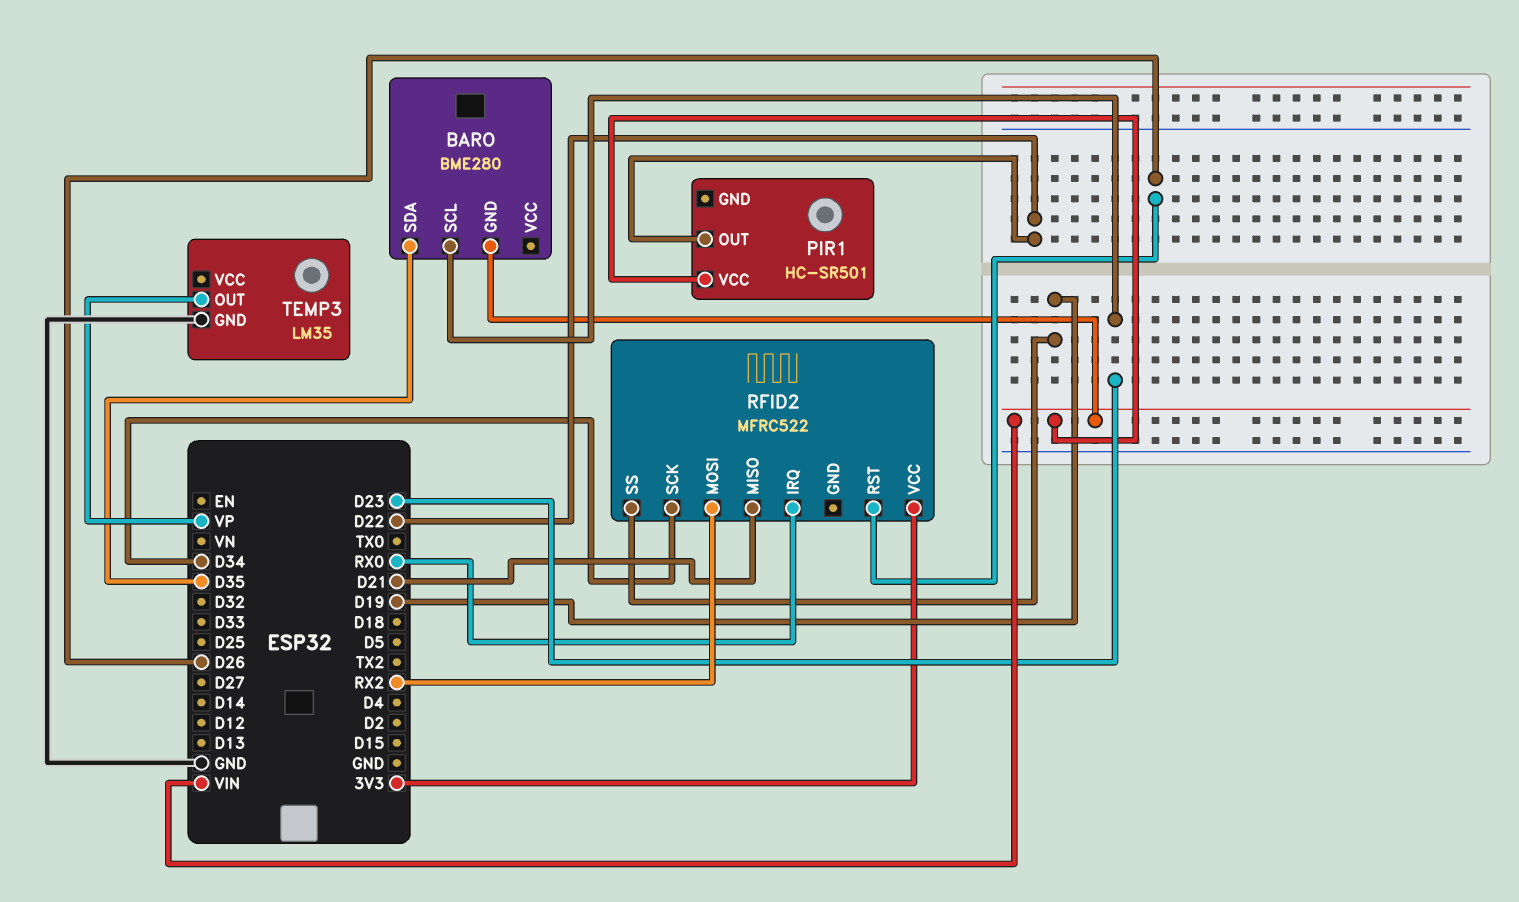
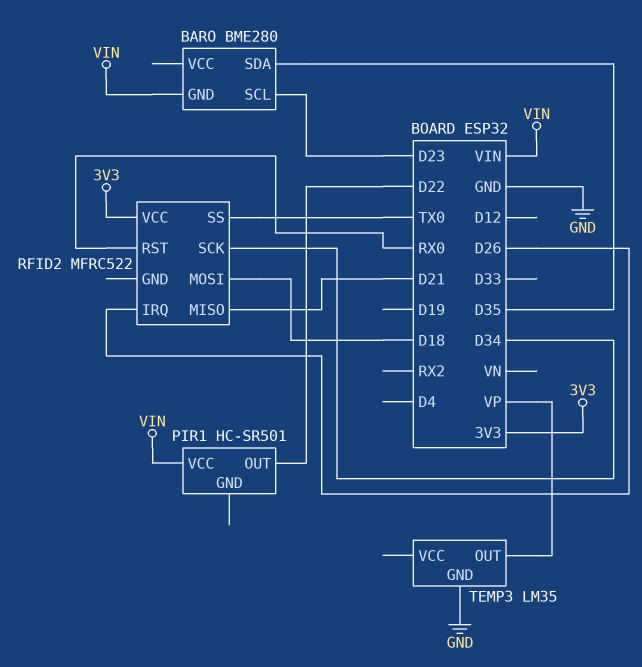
RFID2 pin IRQ: RX0 -> D26
RFID2 pin MOSI: RX2 -> D18
RFID2 pin RST: D26 -> RX0
RFID2 pin SS: D19 -> TX0

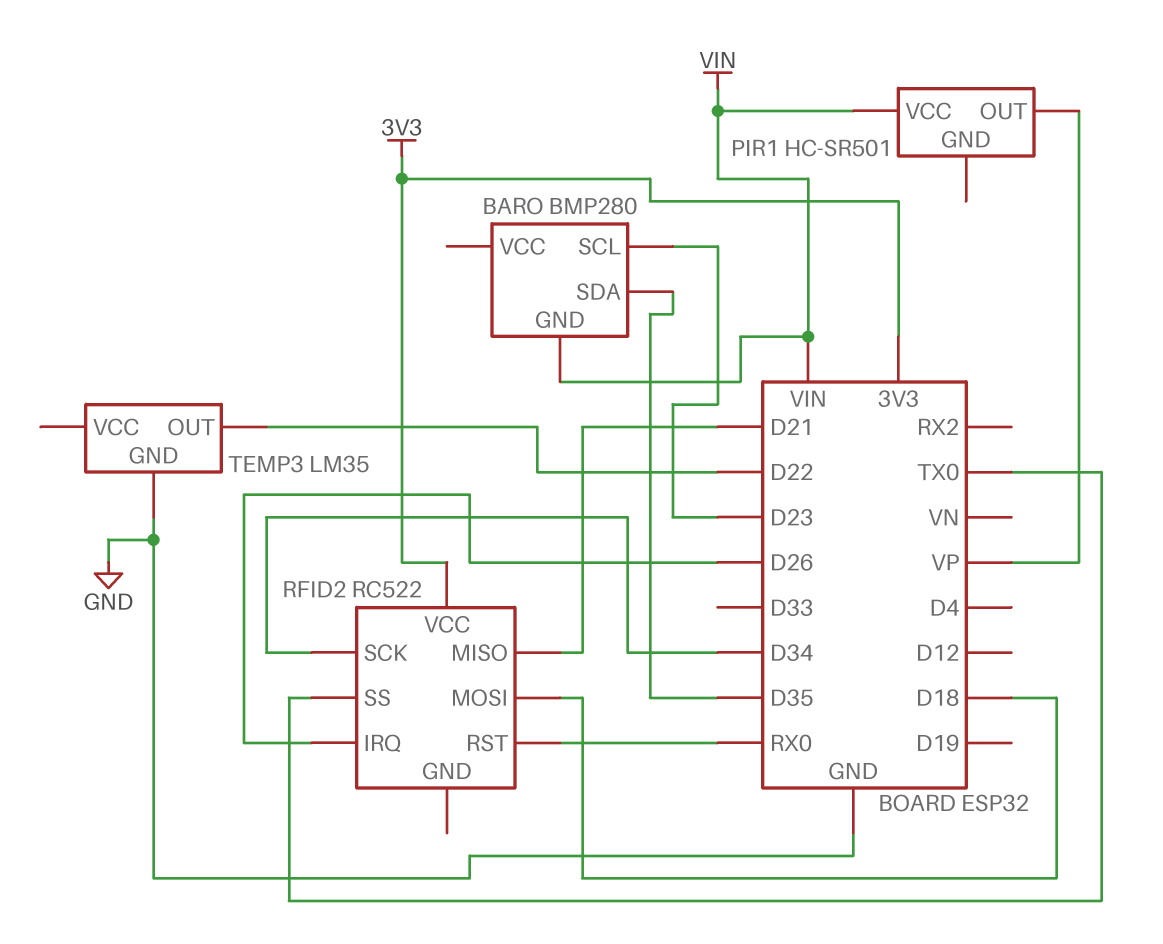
BARO: BME280 -> BMP280
PIR1 pin OUT: D22 -> VP
RFID2: MFRC522 -> RC522
TEMP3 pin OUT: VP -> D22

